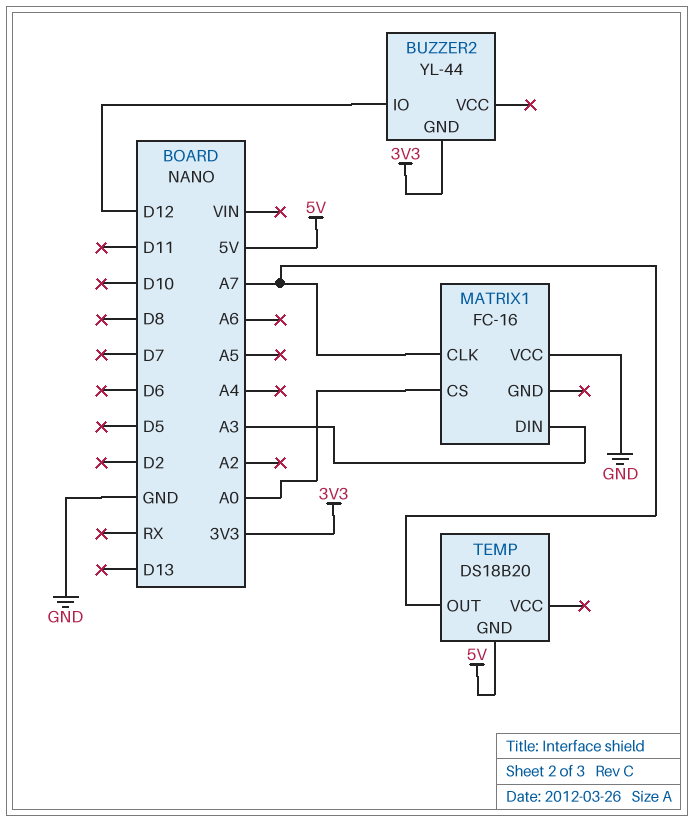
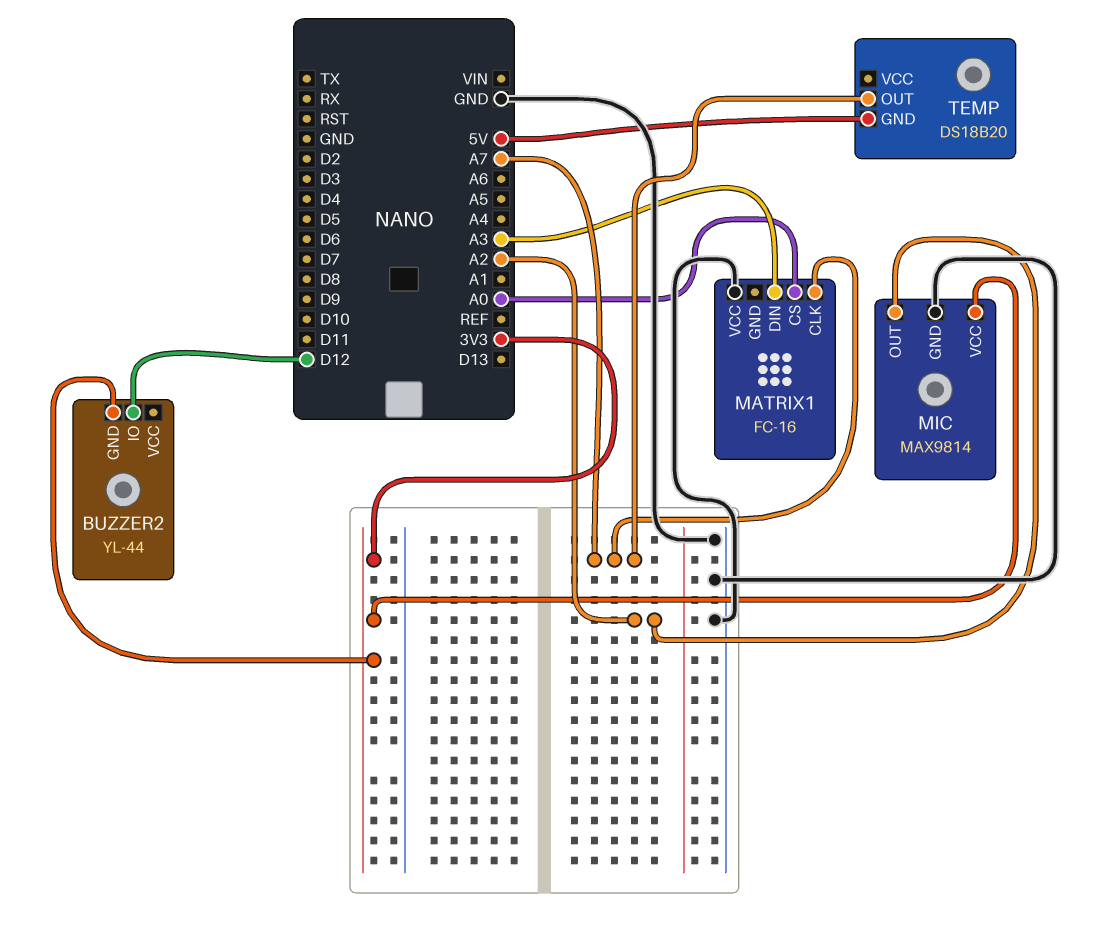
MIC: none -> MAX9814
MIC pin GND: none -> GND
MIC pin OUT: none -> A2
MIC pin VCC: none -> 3V3

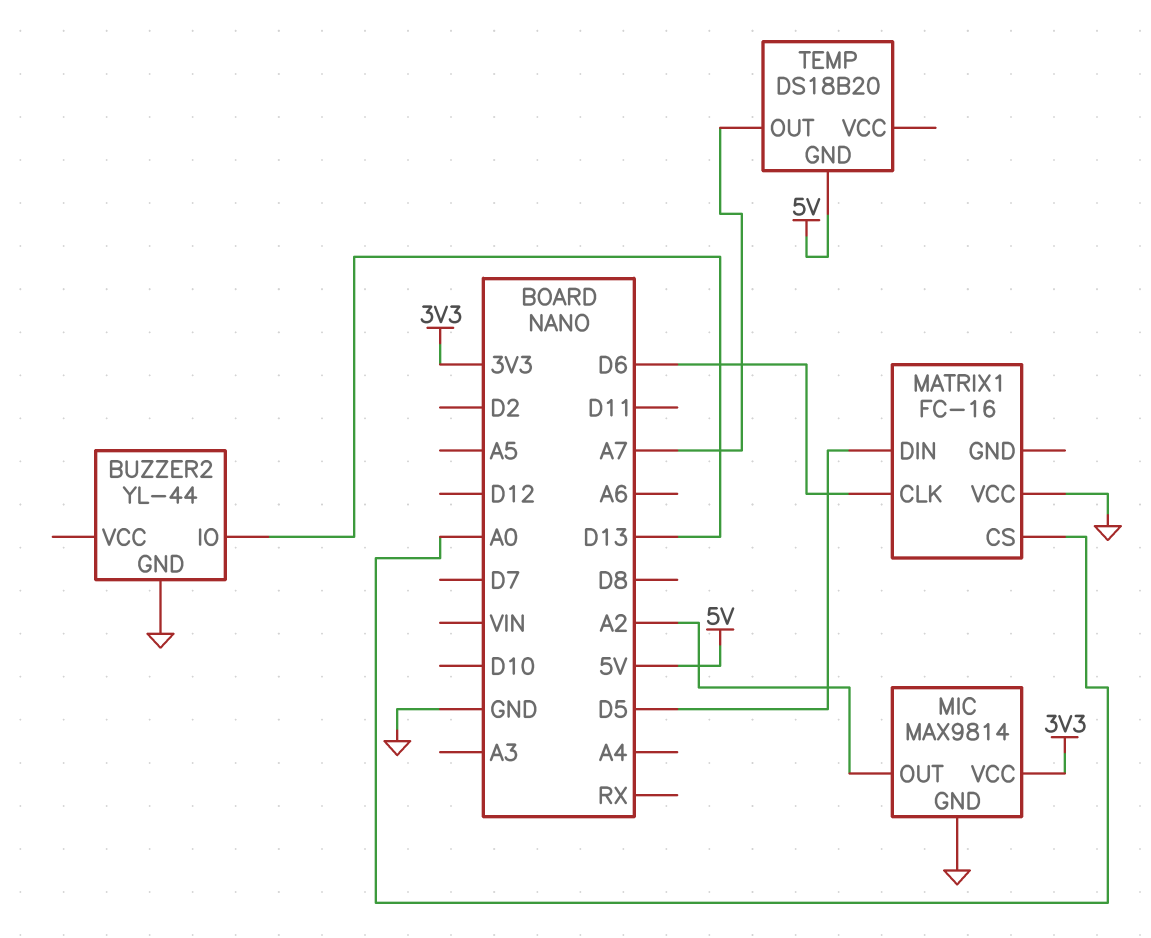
BUZZER2 pin GND: 3V3 -> GND
BUZZER2 pin IO: D12 -> D13
MATRIX1 pin CLK: A7 -> D6
MATRIX1 pin DIN: A3 -> D5

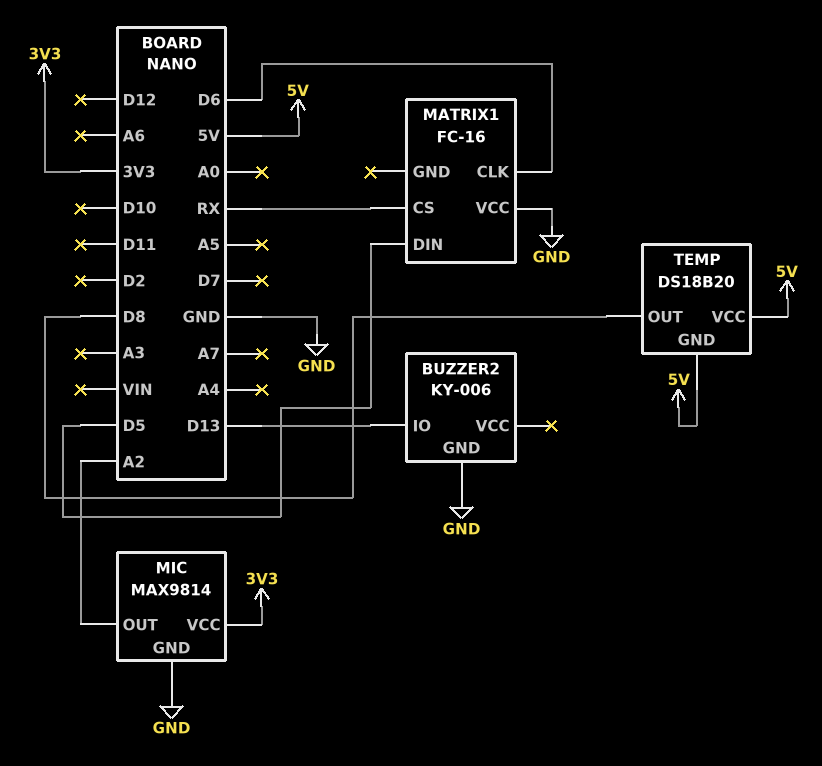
BUZZER2: YL-44 -> KY-006
MATRIX1 pin CS: A0 -> RX
TEMP pin OUT: A7 -> D8
TEMP pin VCC: none -> 5V

